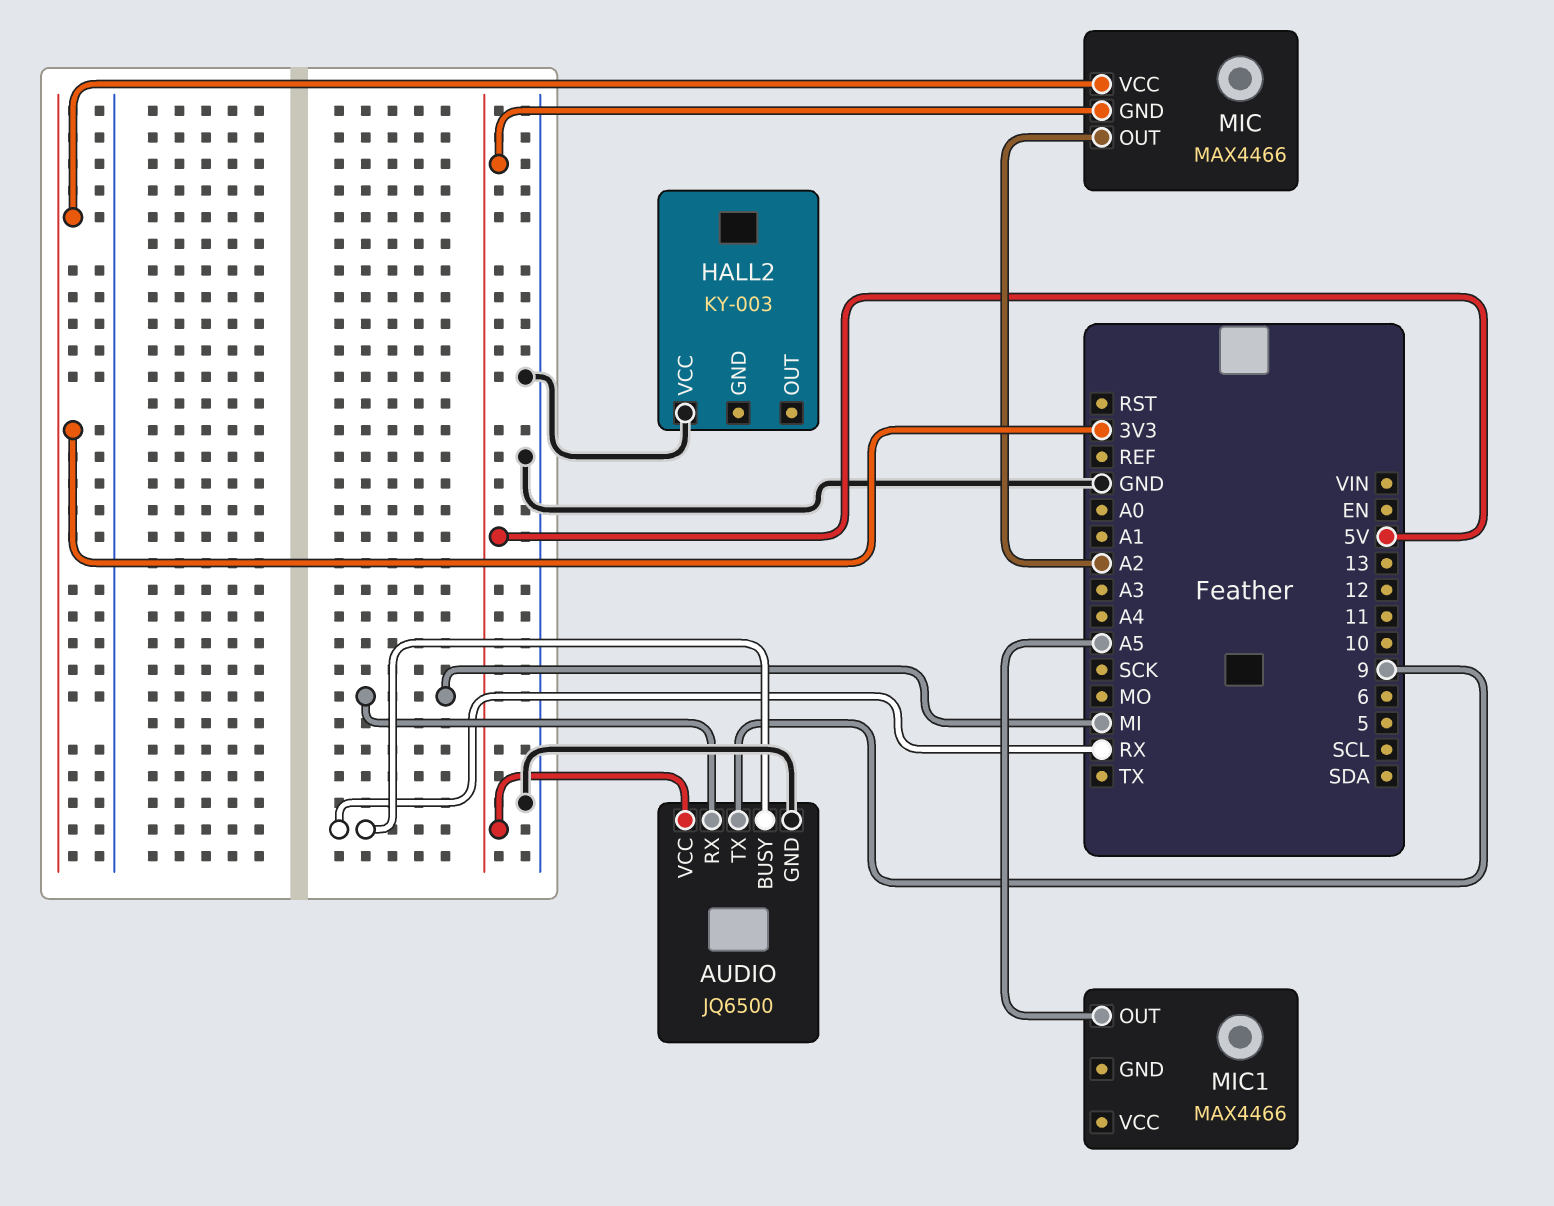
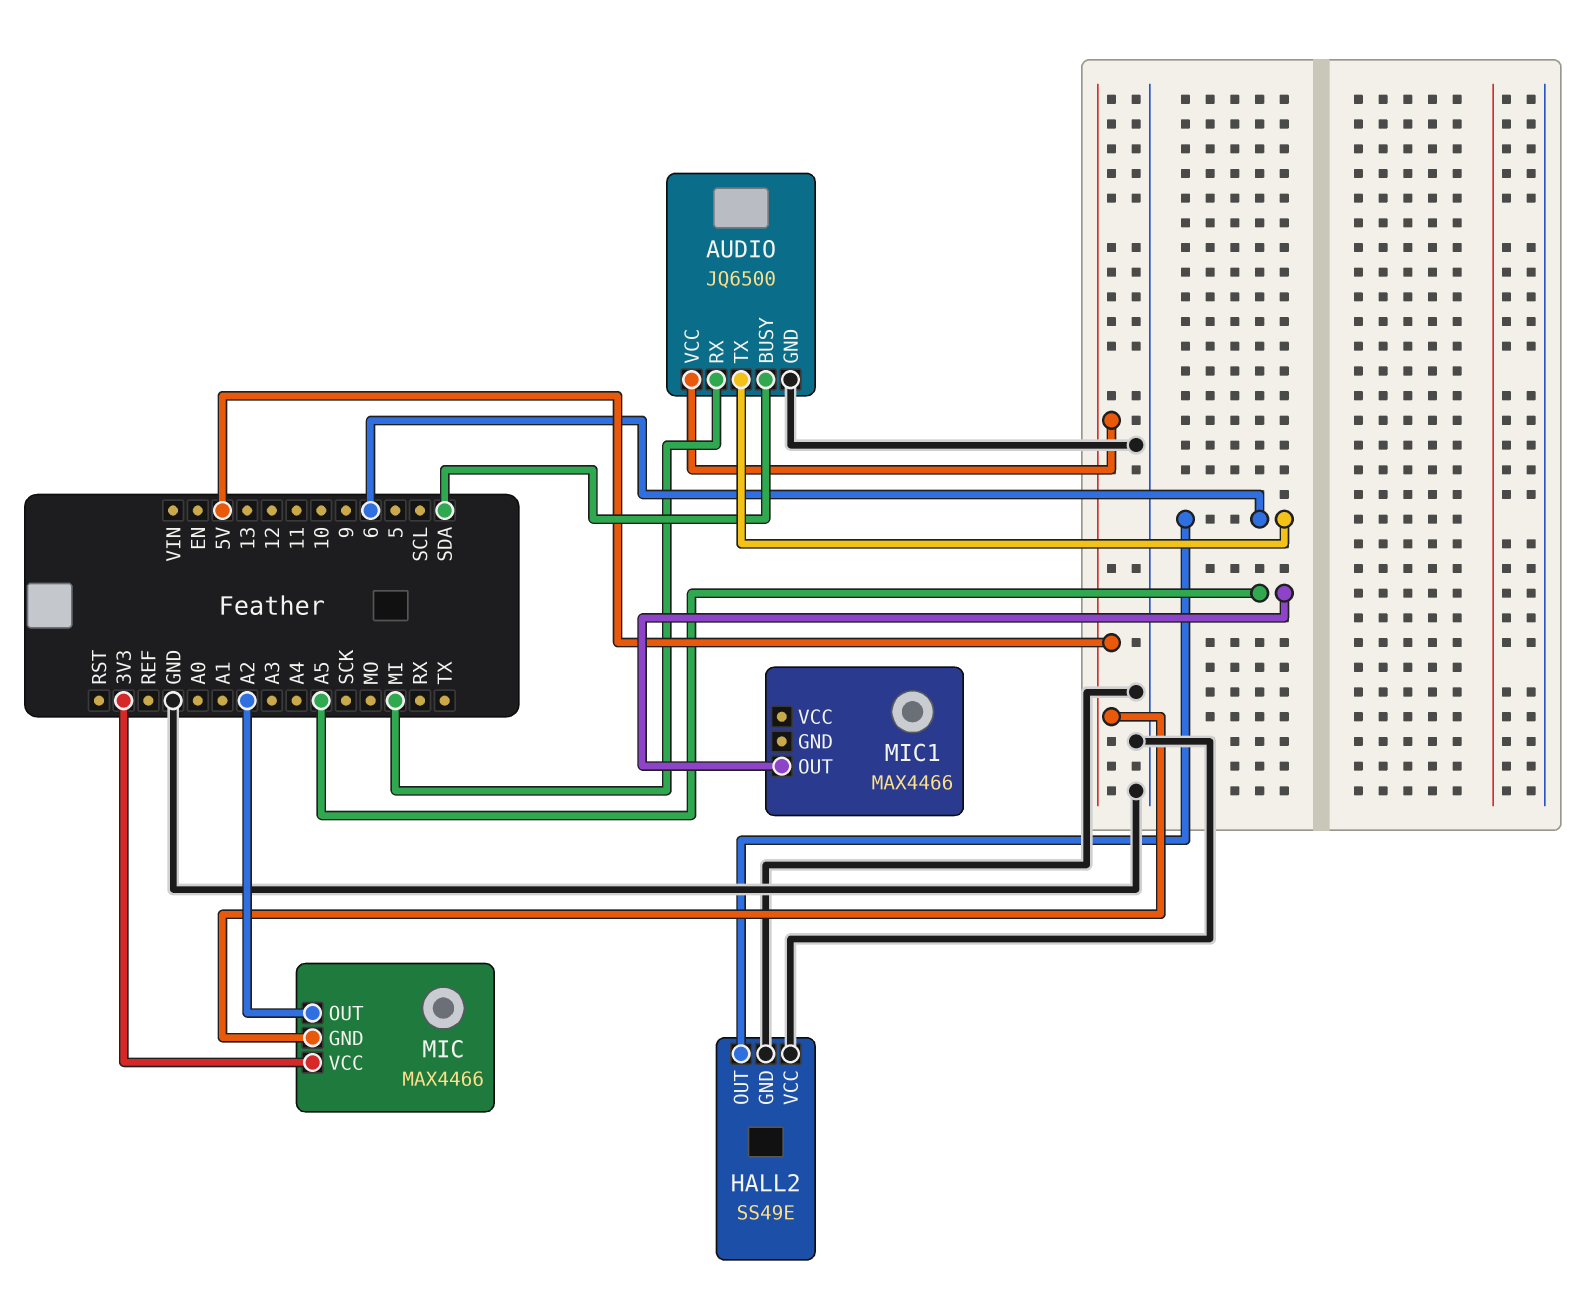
AUDIO pin BUSY: RX -> SDA
AUDIO pin TX: 9 -> 6
HALL2: KY-003 -> SS49E
HALL2 pin GND: none -> GND
HALL2 pin OUT: none -> 6

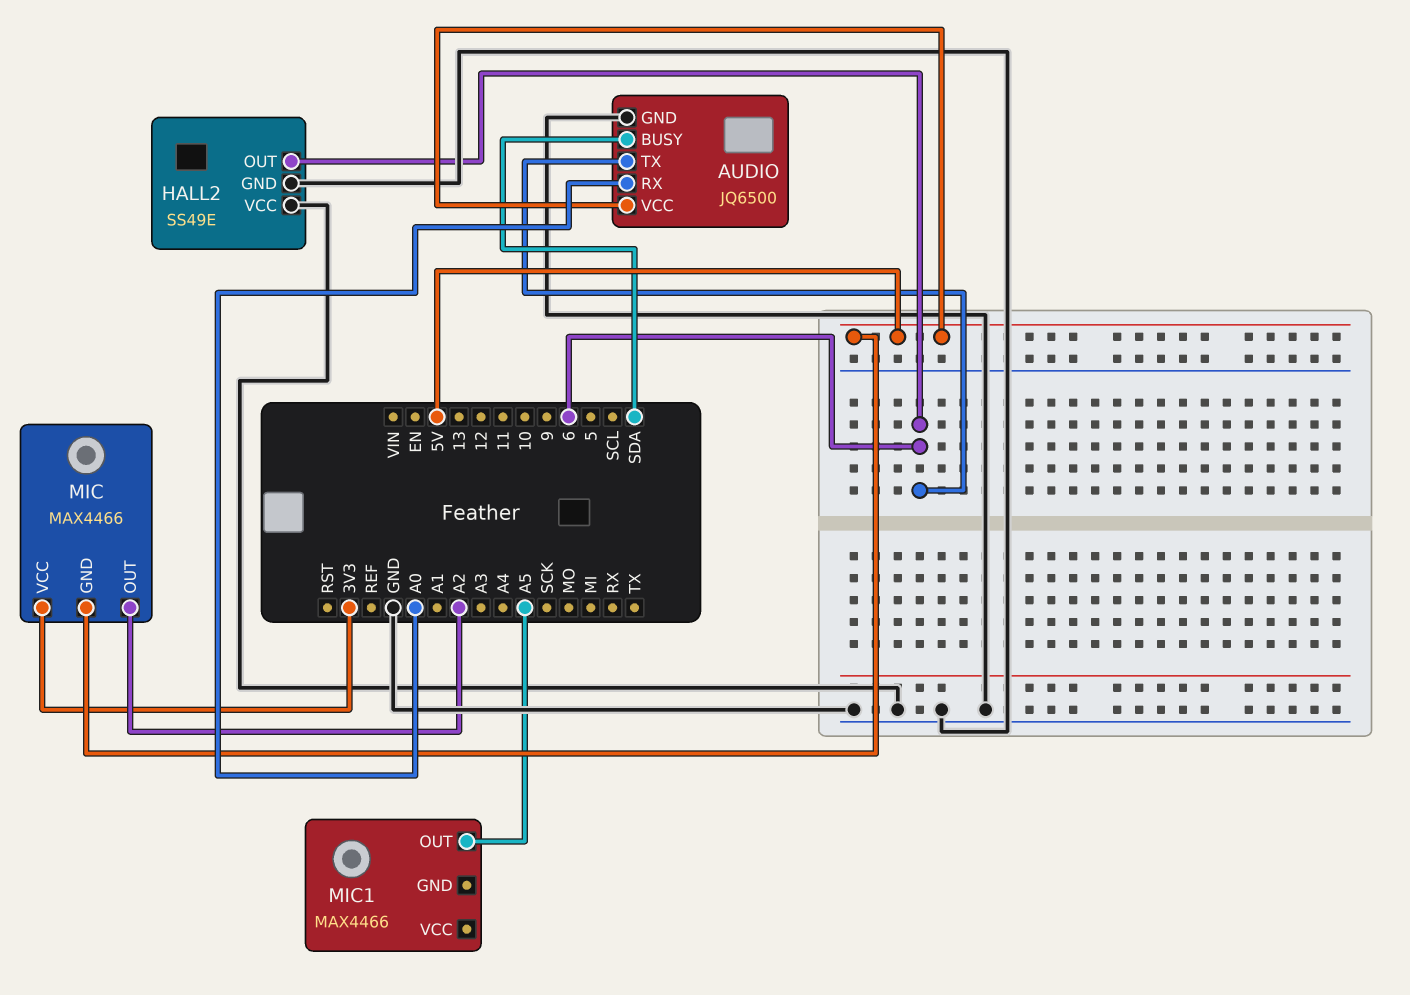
AUDIO pin RX: MI -> A0

